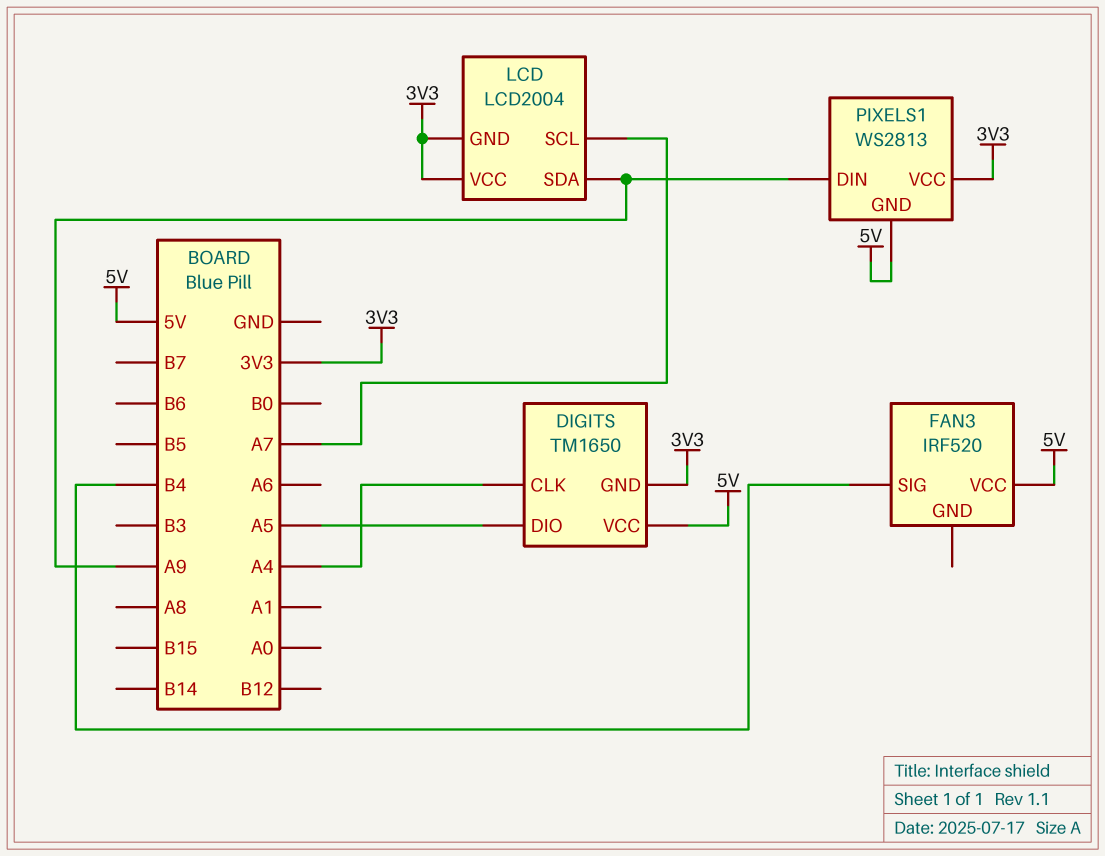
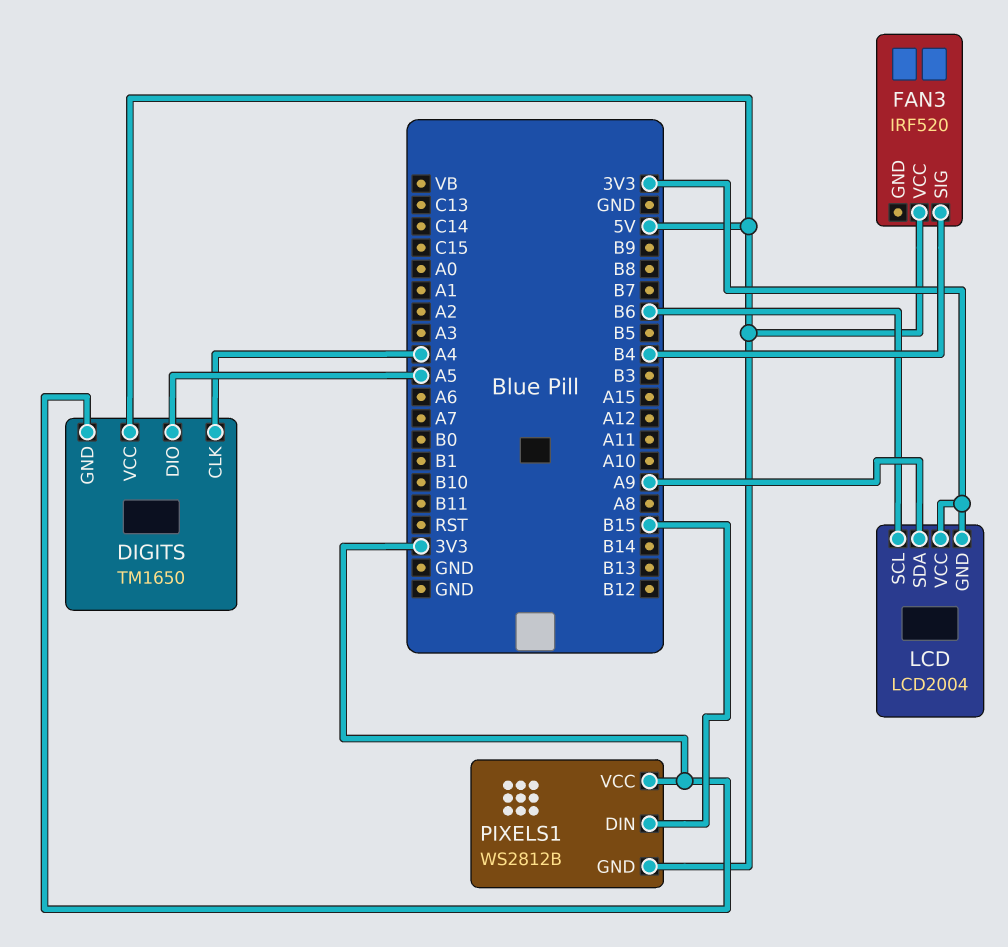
LCD pin SCL: A7 -> B6
PIXELS1: WS2813 -> WS2812B
PIXELS1 pin DIN: A9 -> B15

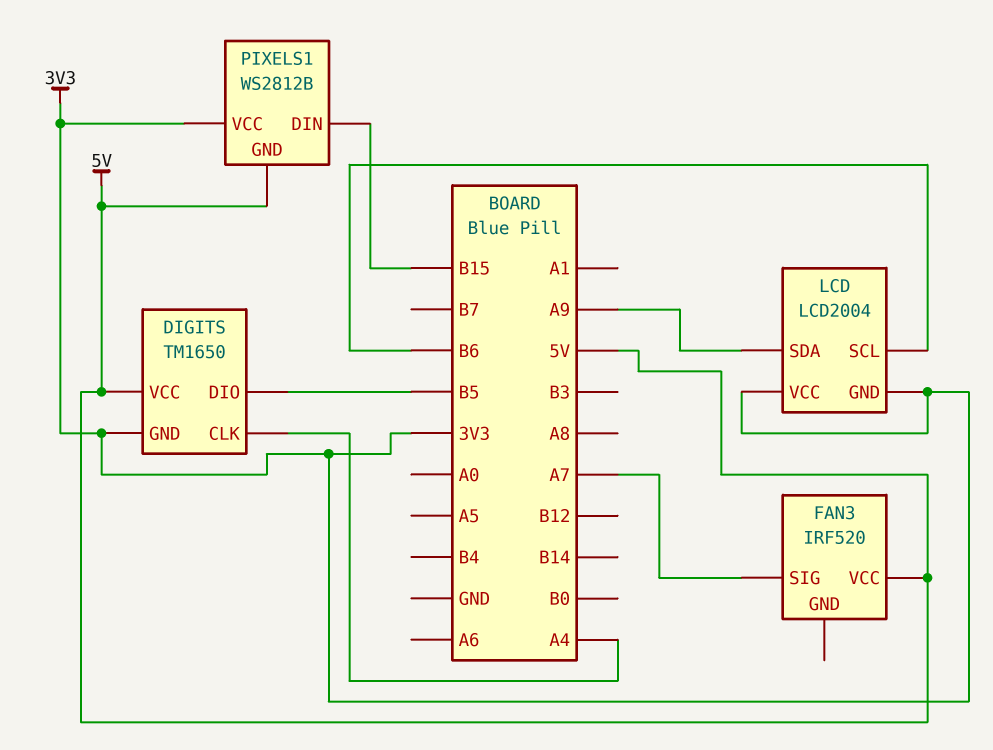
DIGITS pin DIO: A5 -> B5
FAN3 pin SIG: B4 -> A7

